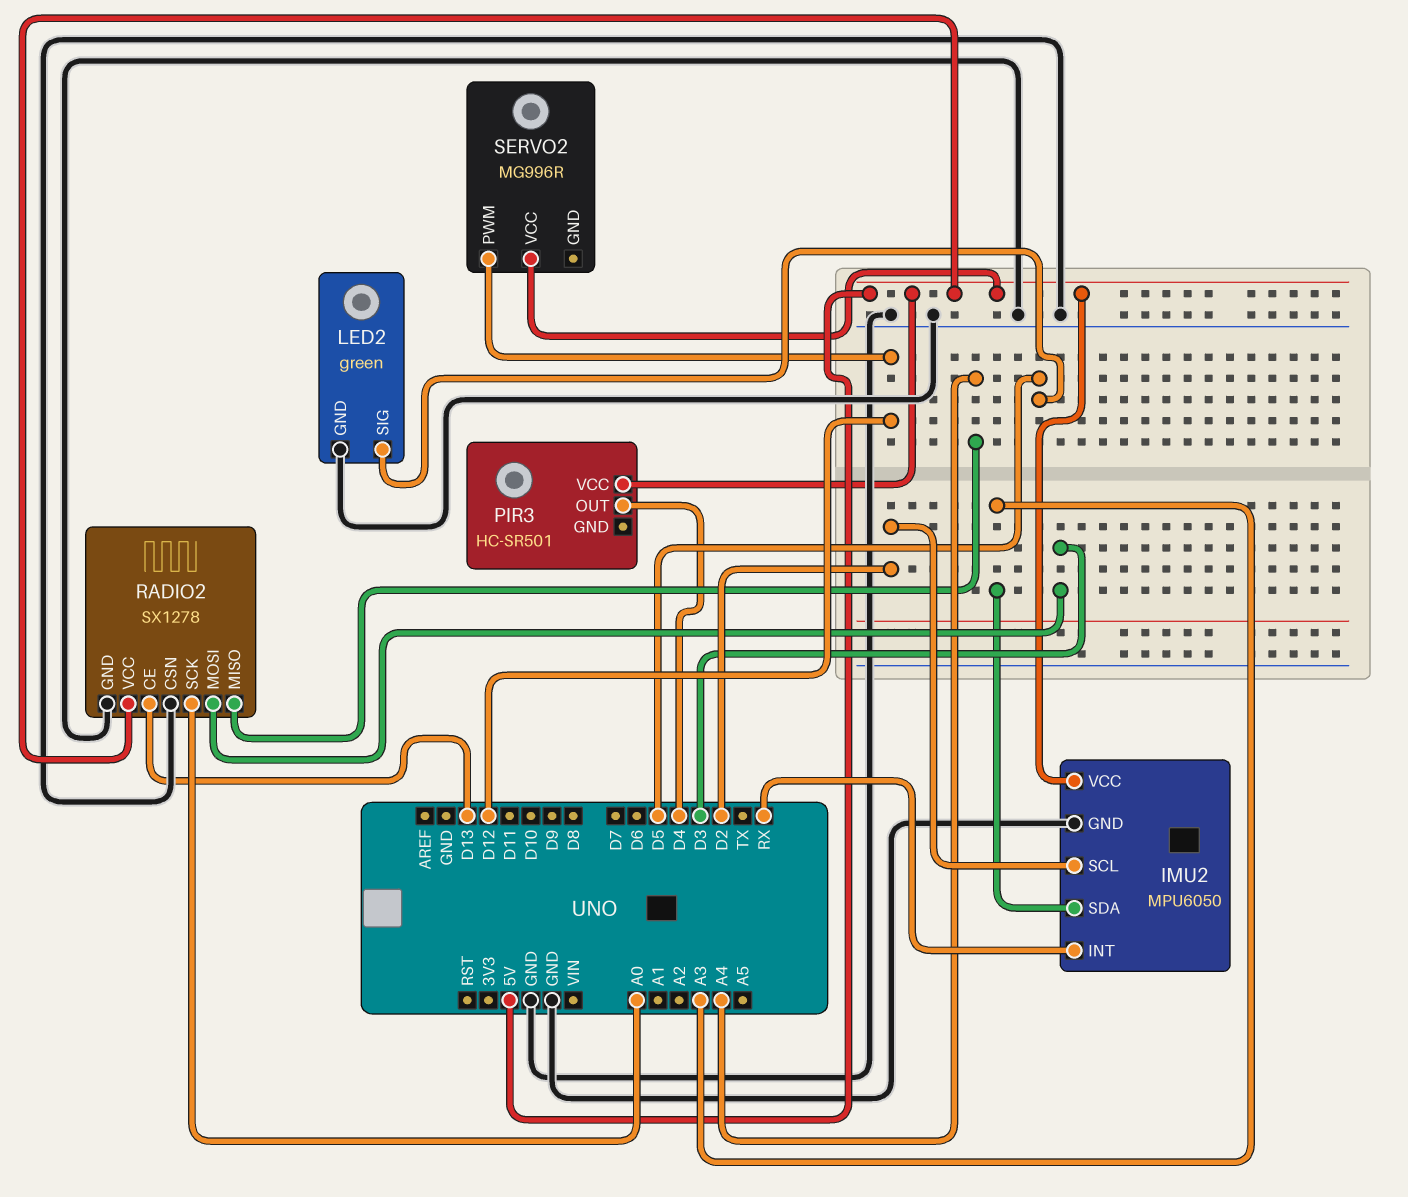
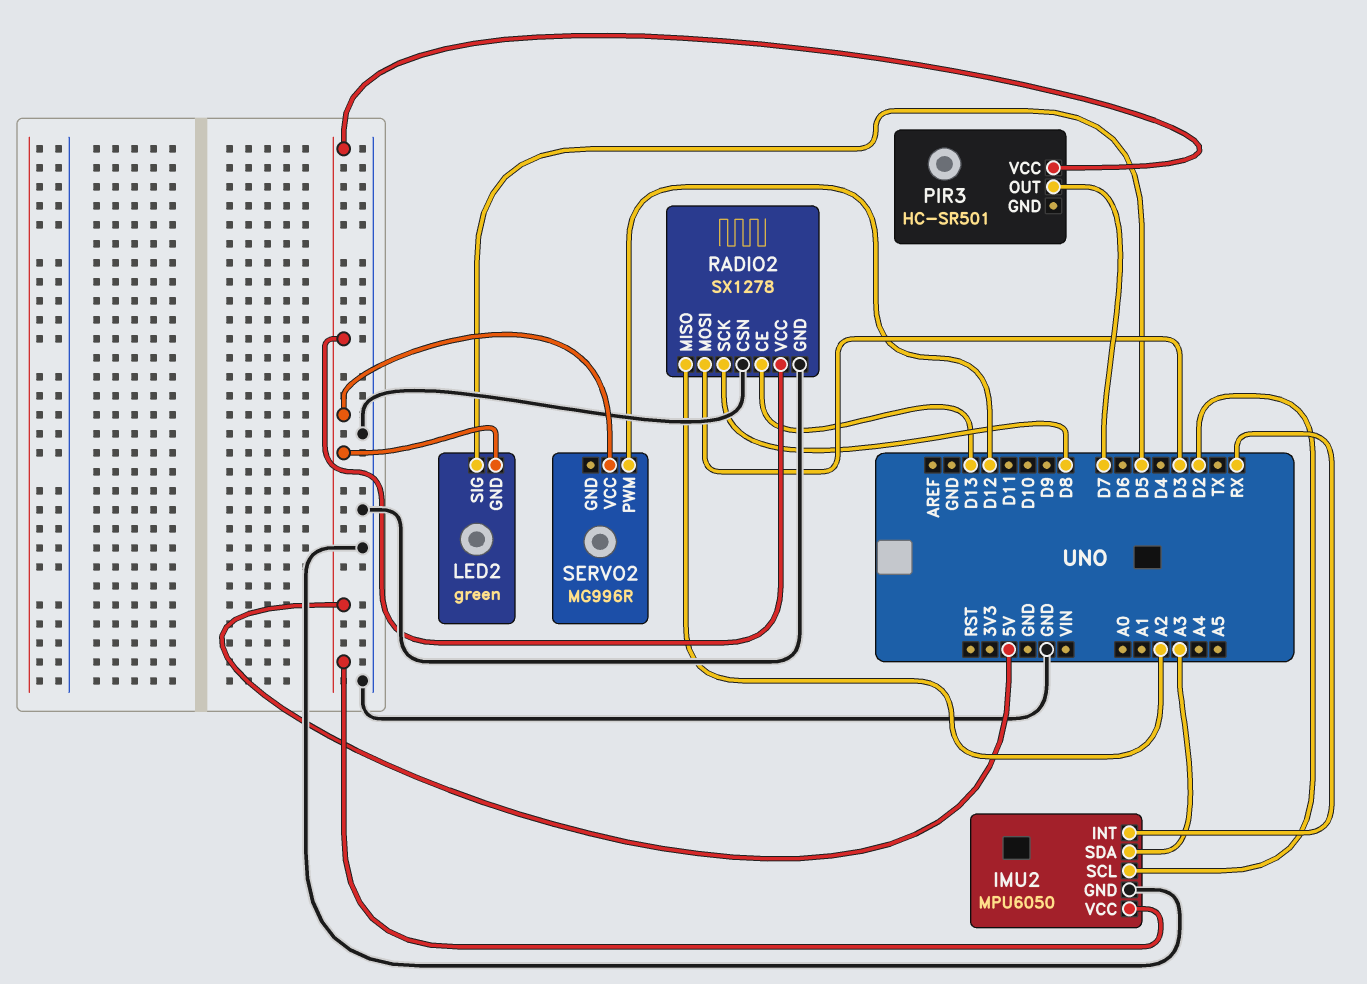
LED2 pin GND: GND -> 5V
PIR3 pin OUT: D4 -> D7
RADIO2 pin MISO: A4 -> A2
RADIO2 pin SCK: A0 -> D8

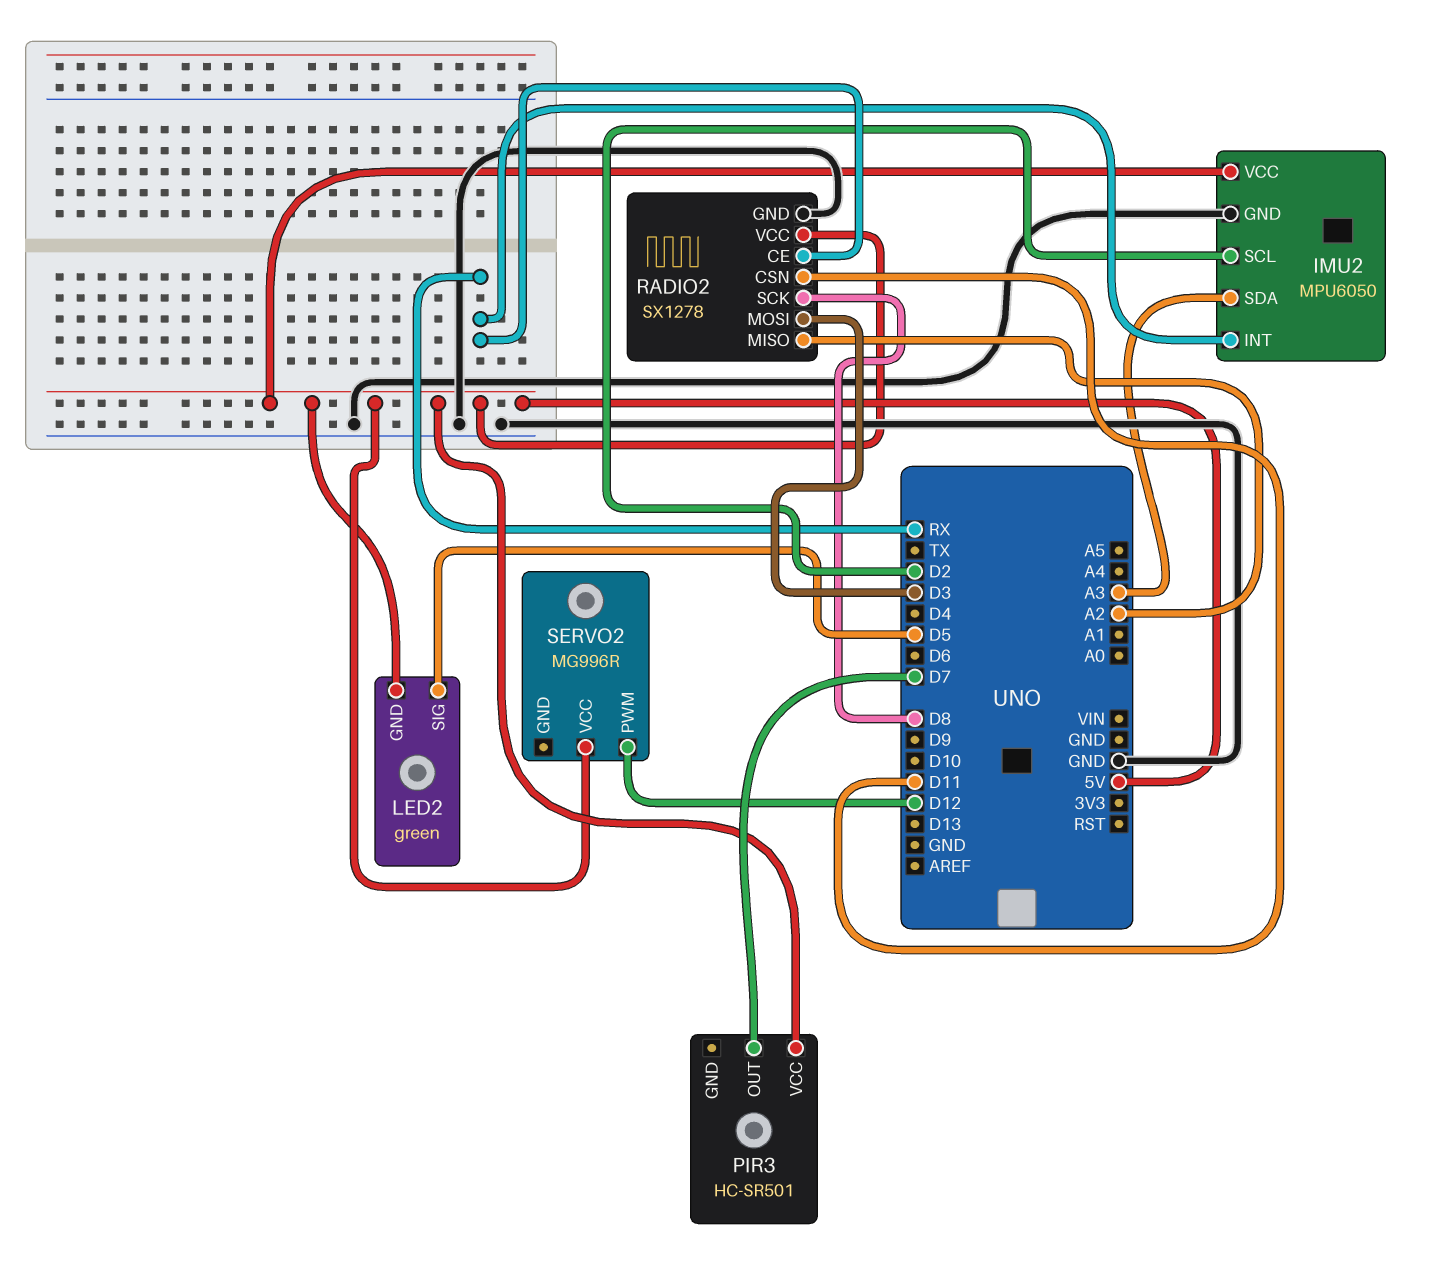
RADIO2 pin CE: D13 -> RX
RADIO2 pin CSN: GND -> D11

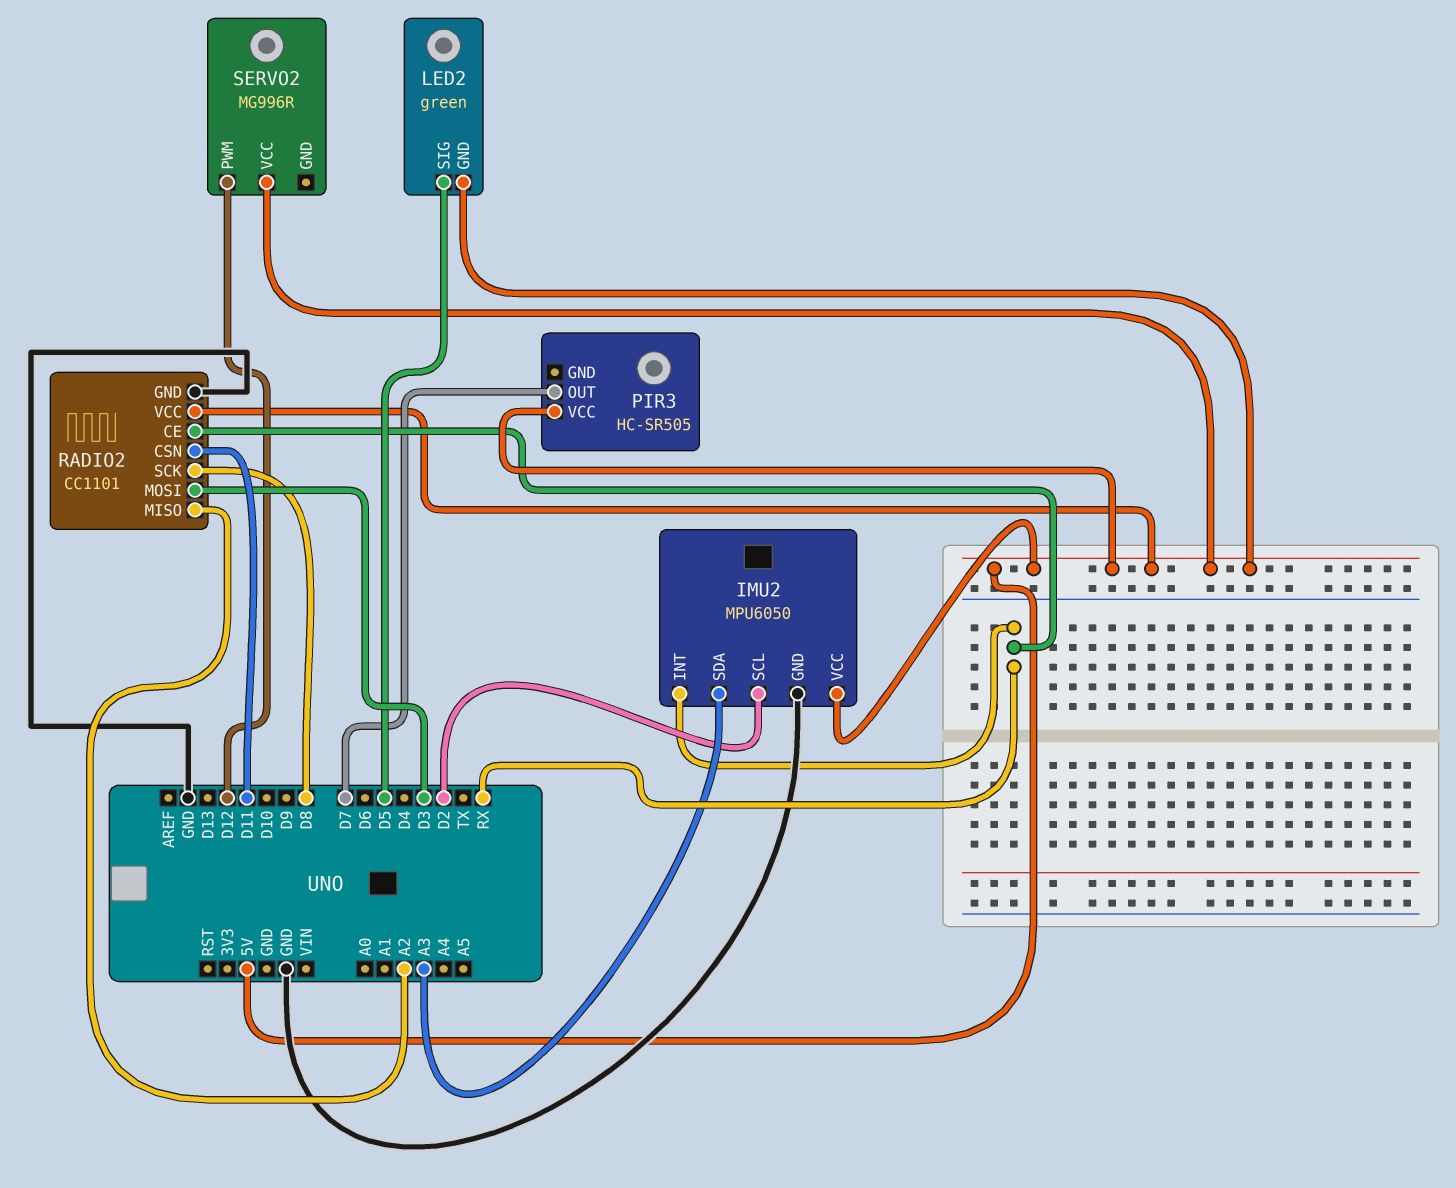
PIR3: HC-SR501 -> HC-SR505
RADIO2: SX1278 -> CC1101

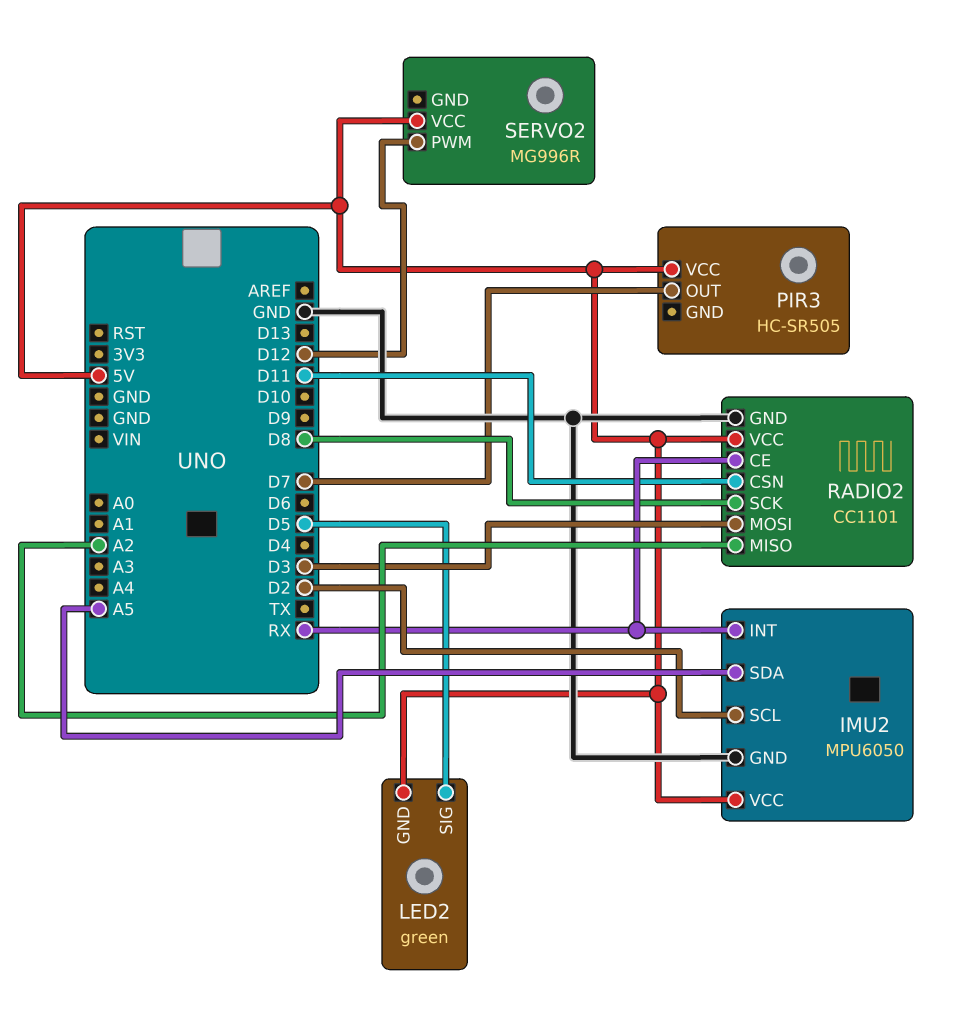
IMU2 pin SDA: A3 -> A5

